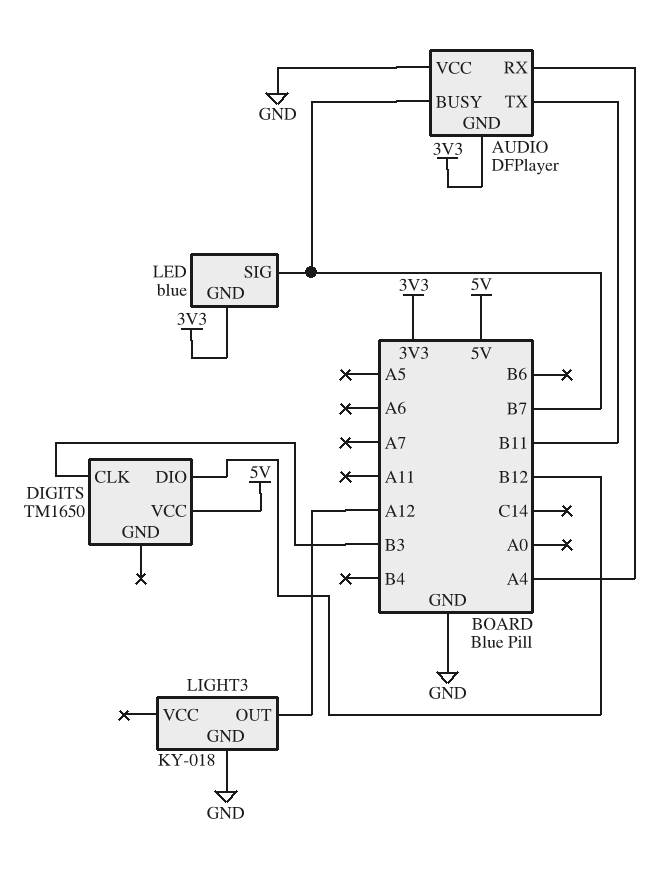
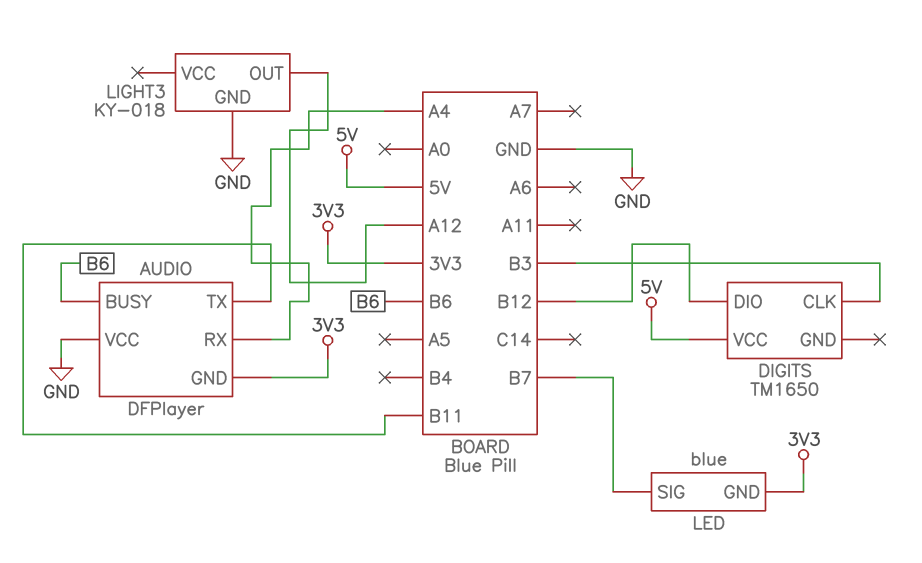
AUDIO pin BUSY: B7 -> B6

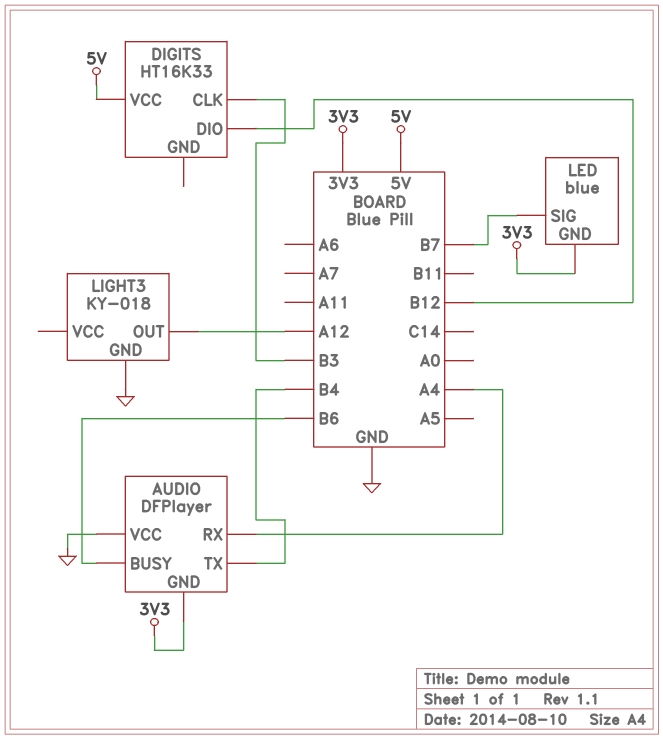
AUDIO pin TX: B11 -> B4
DIGITS: TM1650 -> HT16K33

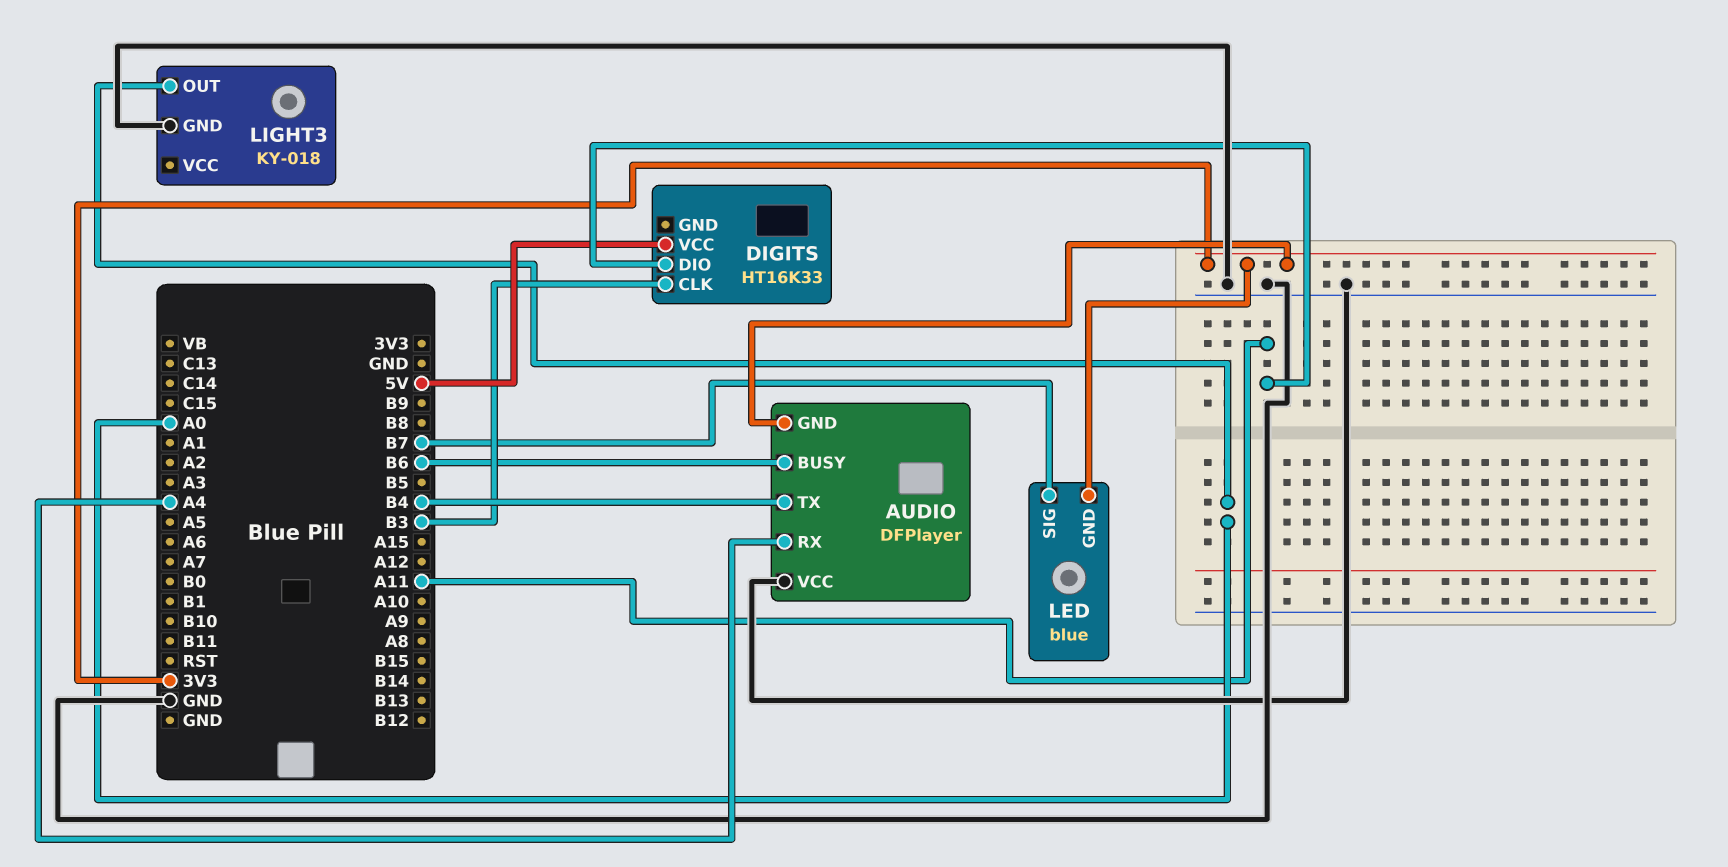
DIGITS pin DIO: B12 -> A11
LIGHT3 pin OUT: A12 -> A0

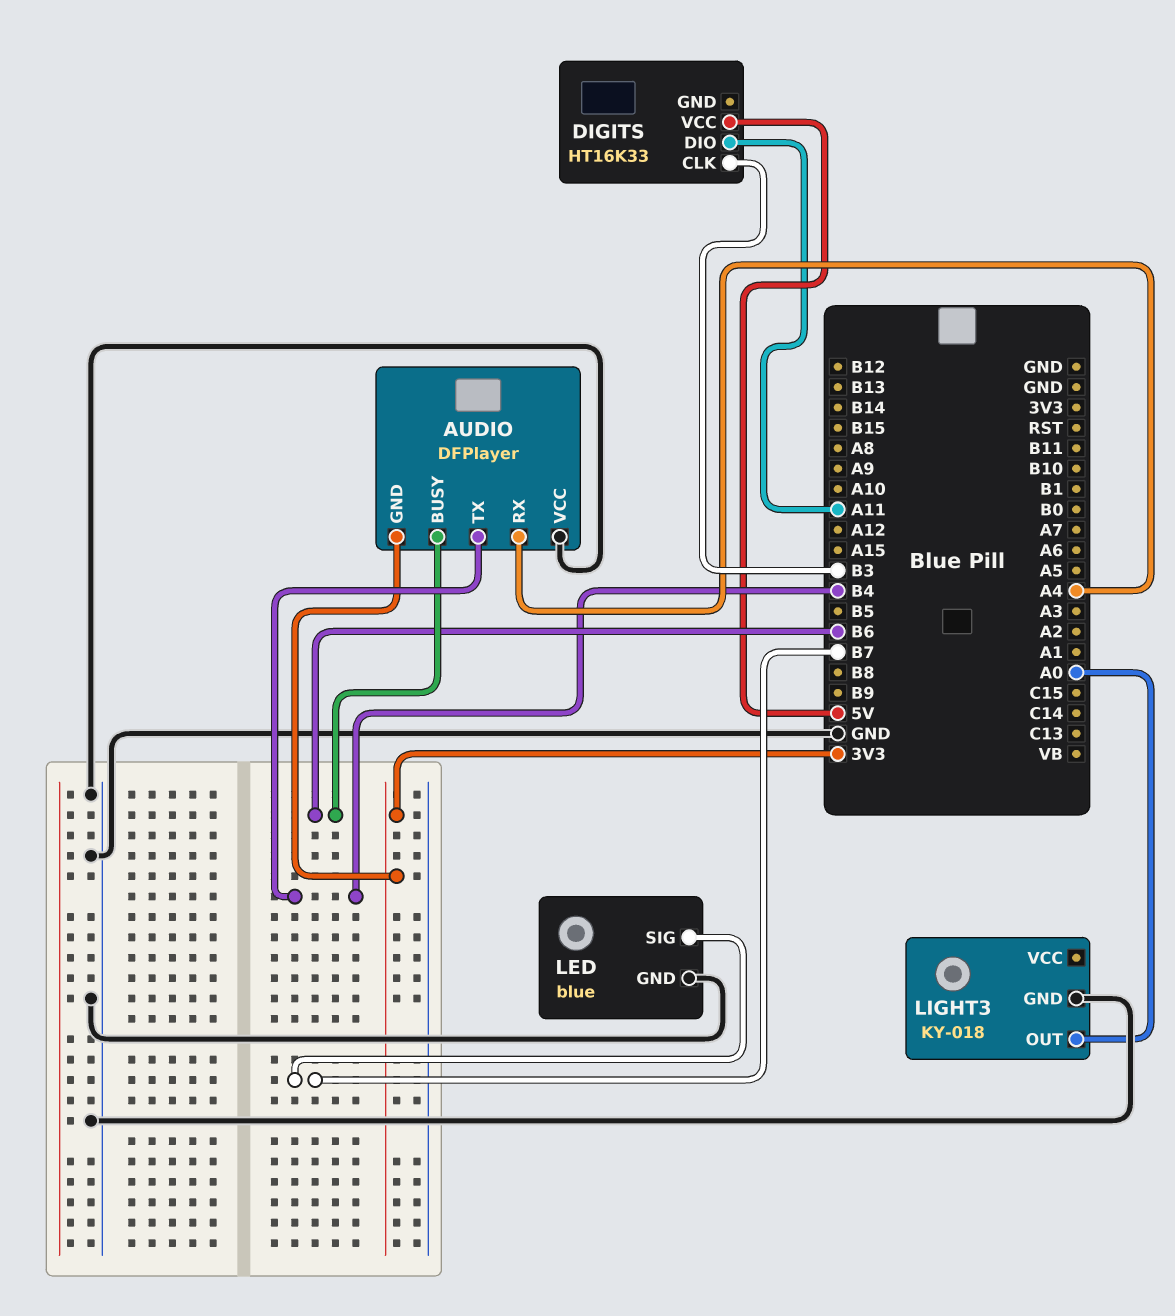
LED pin GND: 3V3 -> GND

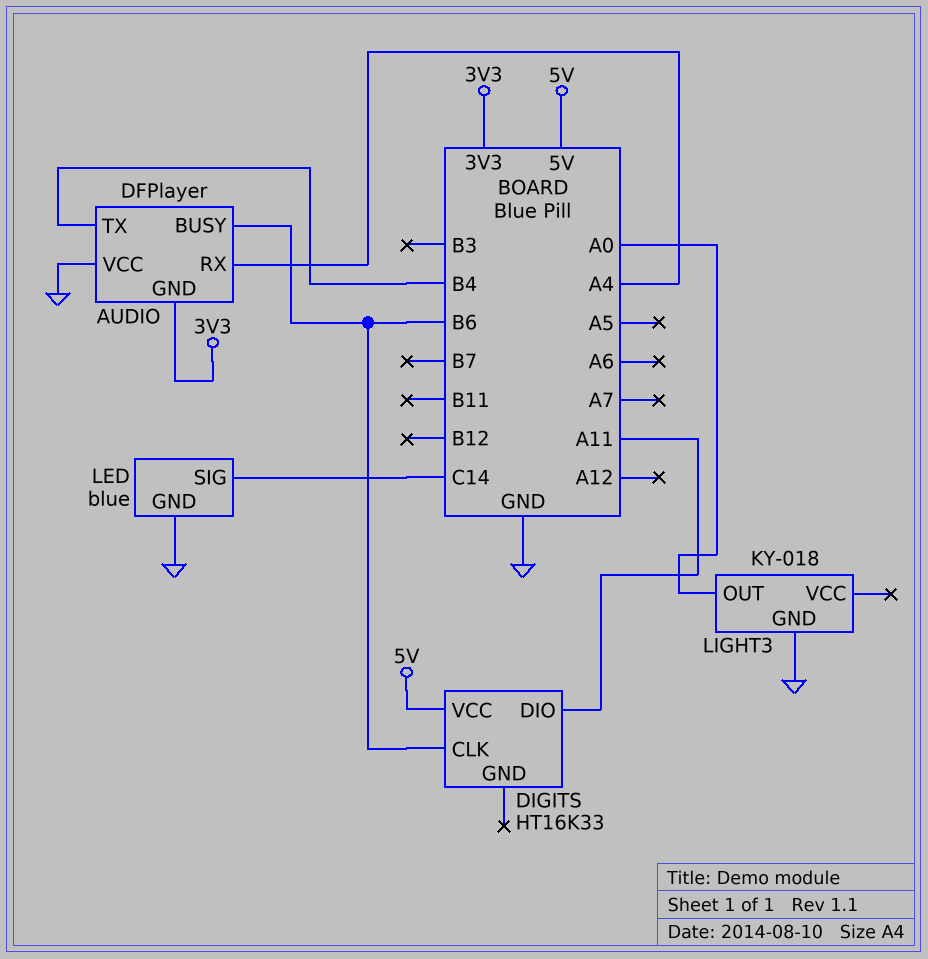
DIGITS pin CLK: B3 -> B6
LED pin SIG: B7 -> C14

